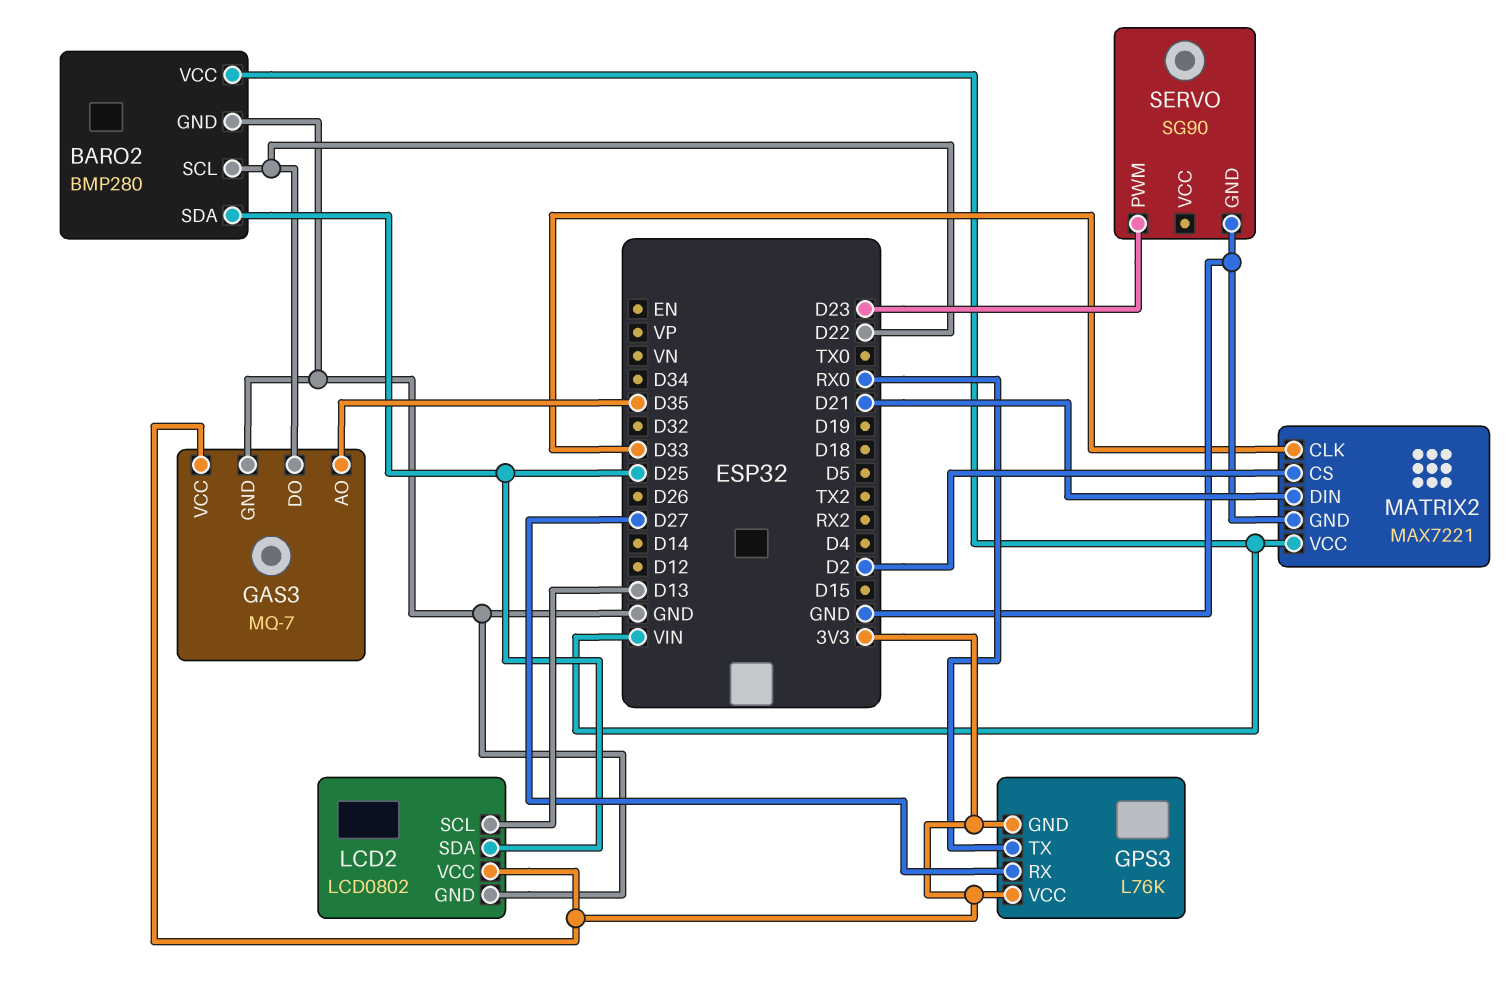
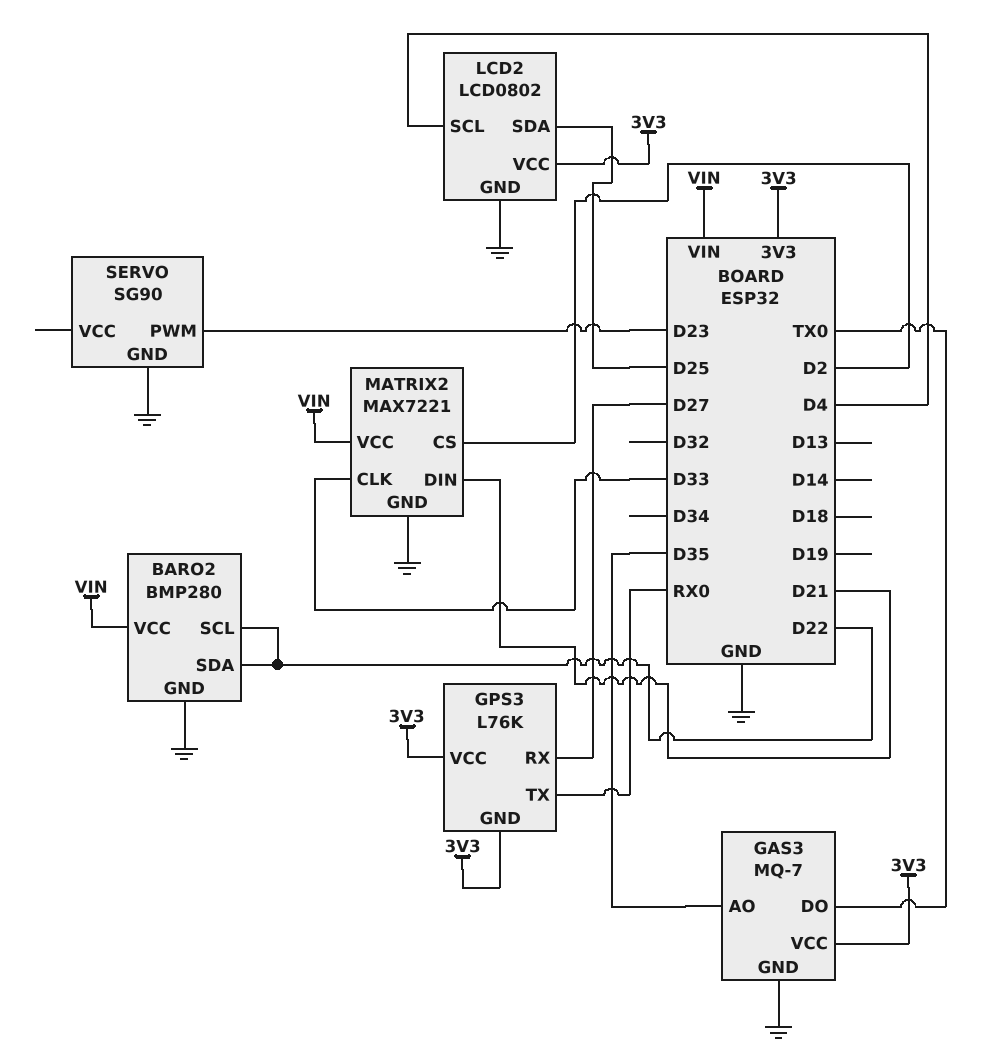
BARO2 pin SDA: D25 -> D22
GAS3 pin DO: D22 -> TX0
LCD2 pin SCL: D13 -> D4

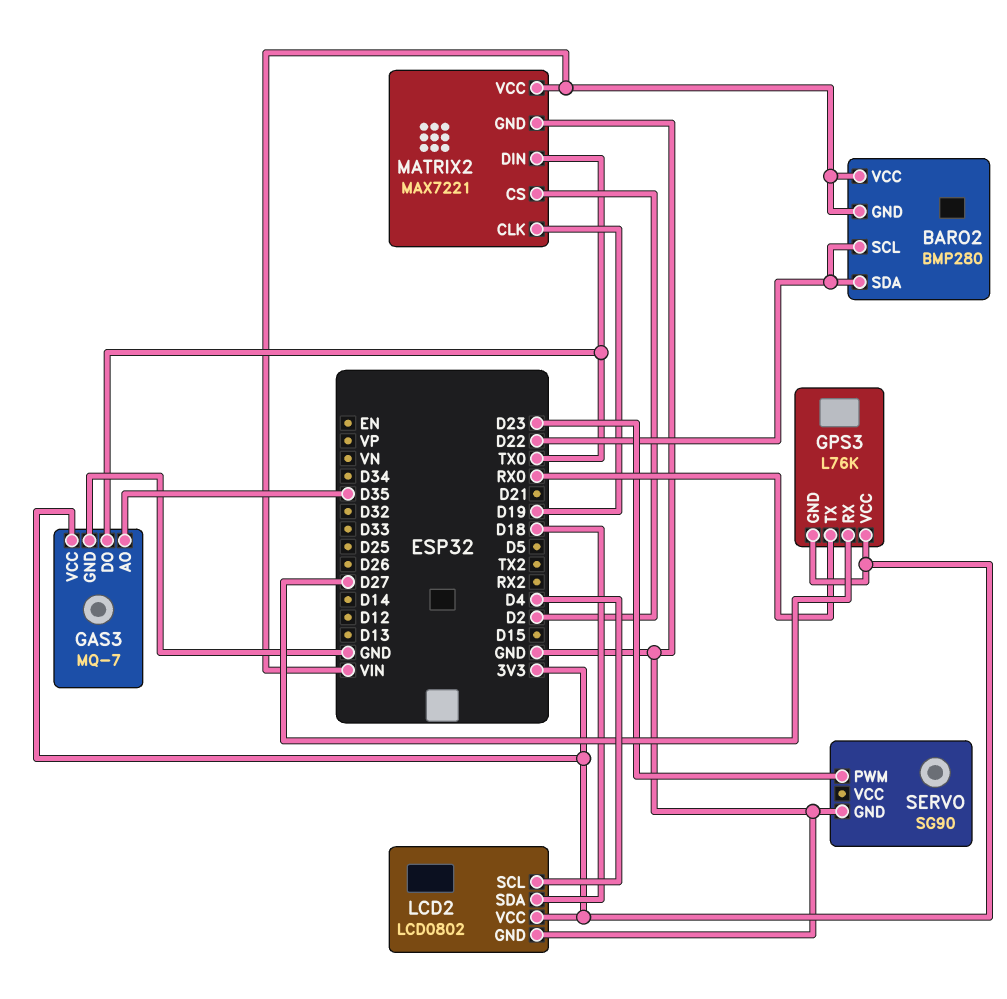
BARO2 pin GND: GND -> VIN
LCD2 pin SDA: D25 -> D18
MATRIX2 pin CLK: D33 -> D19
MATRIX2 pin DIN: D21 -> TX0

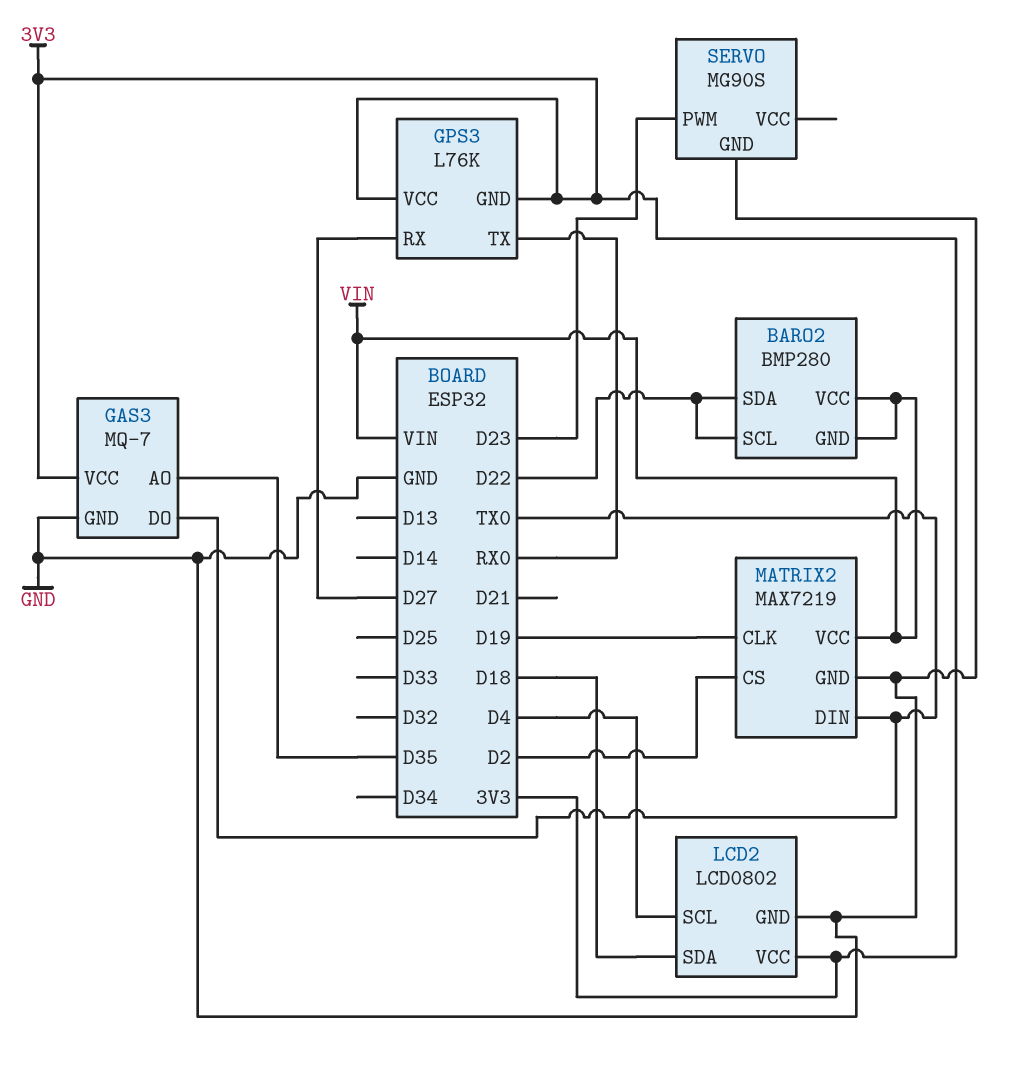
MATRIX2: MAX7221 -> MAX7219
SERVO: SG90 -> MG90S

